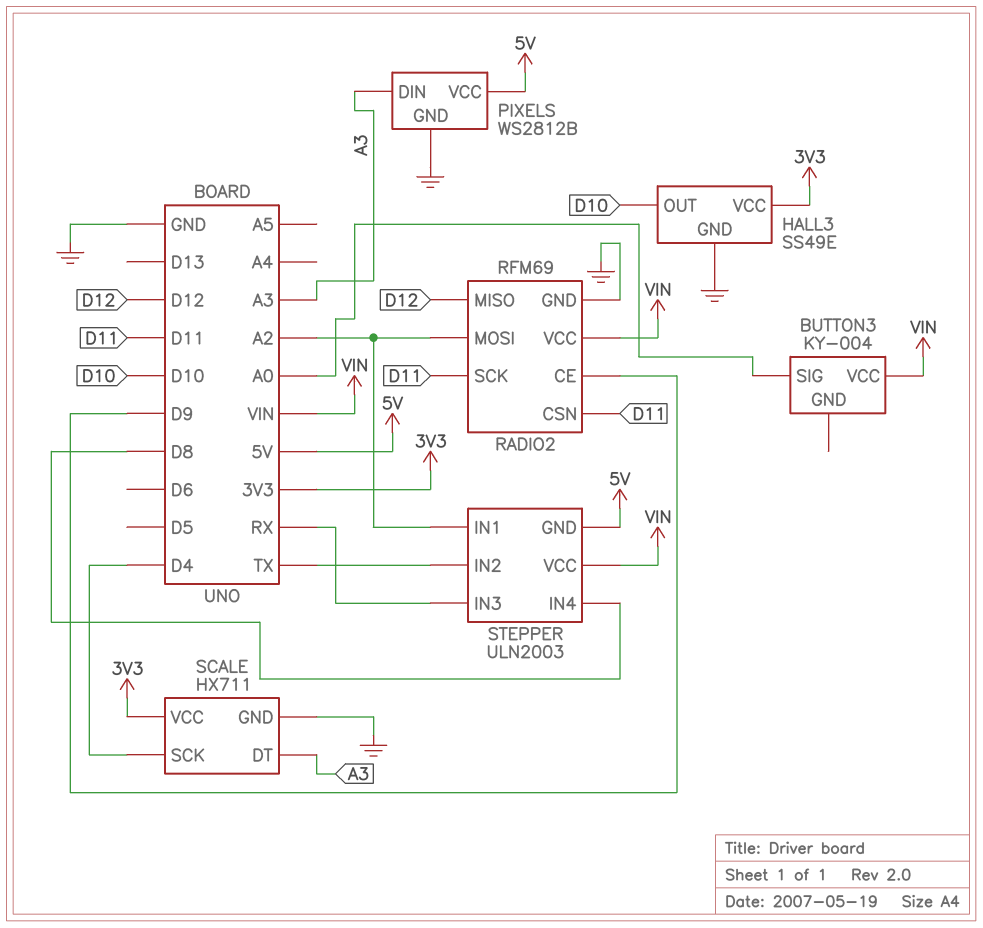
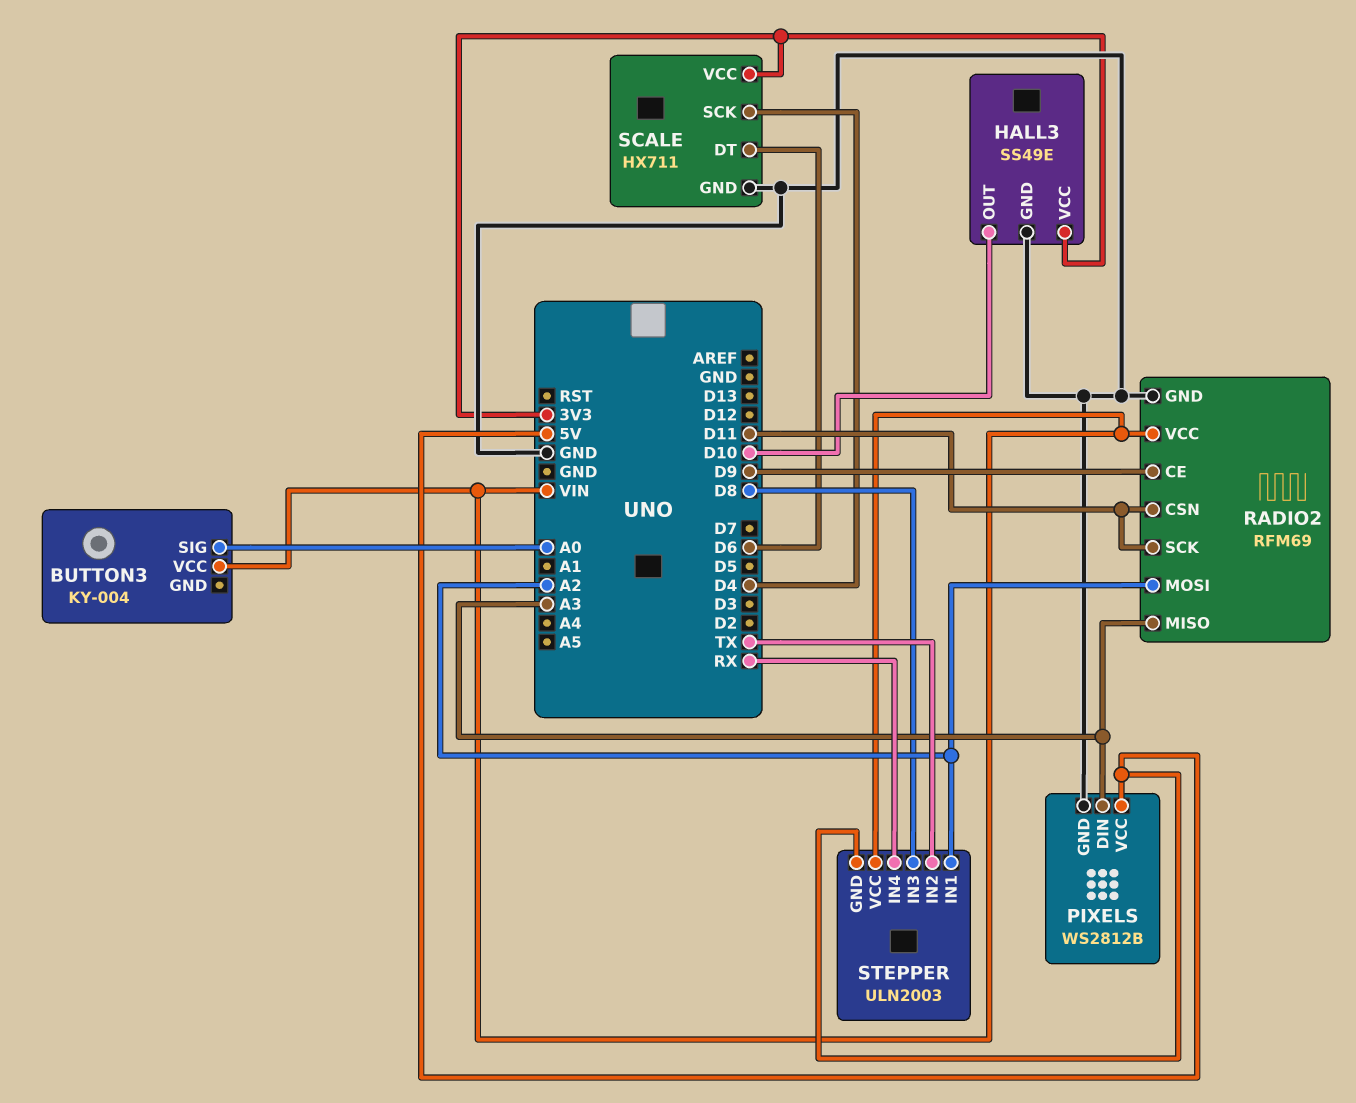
RADIO2 pin MISO: D12 -> A3
SCALE pin DT: A3 -> D6
STEPPER pin IN3: RX -> D8
STEPPER pin IN4: D8 -> RX

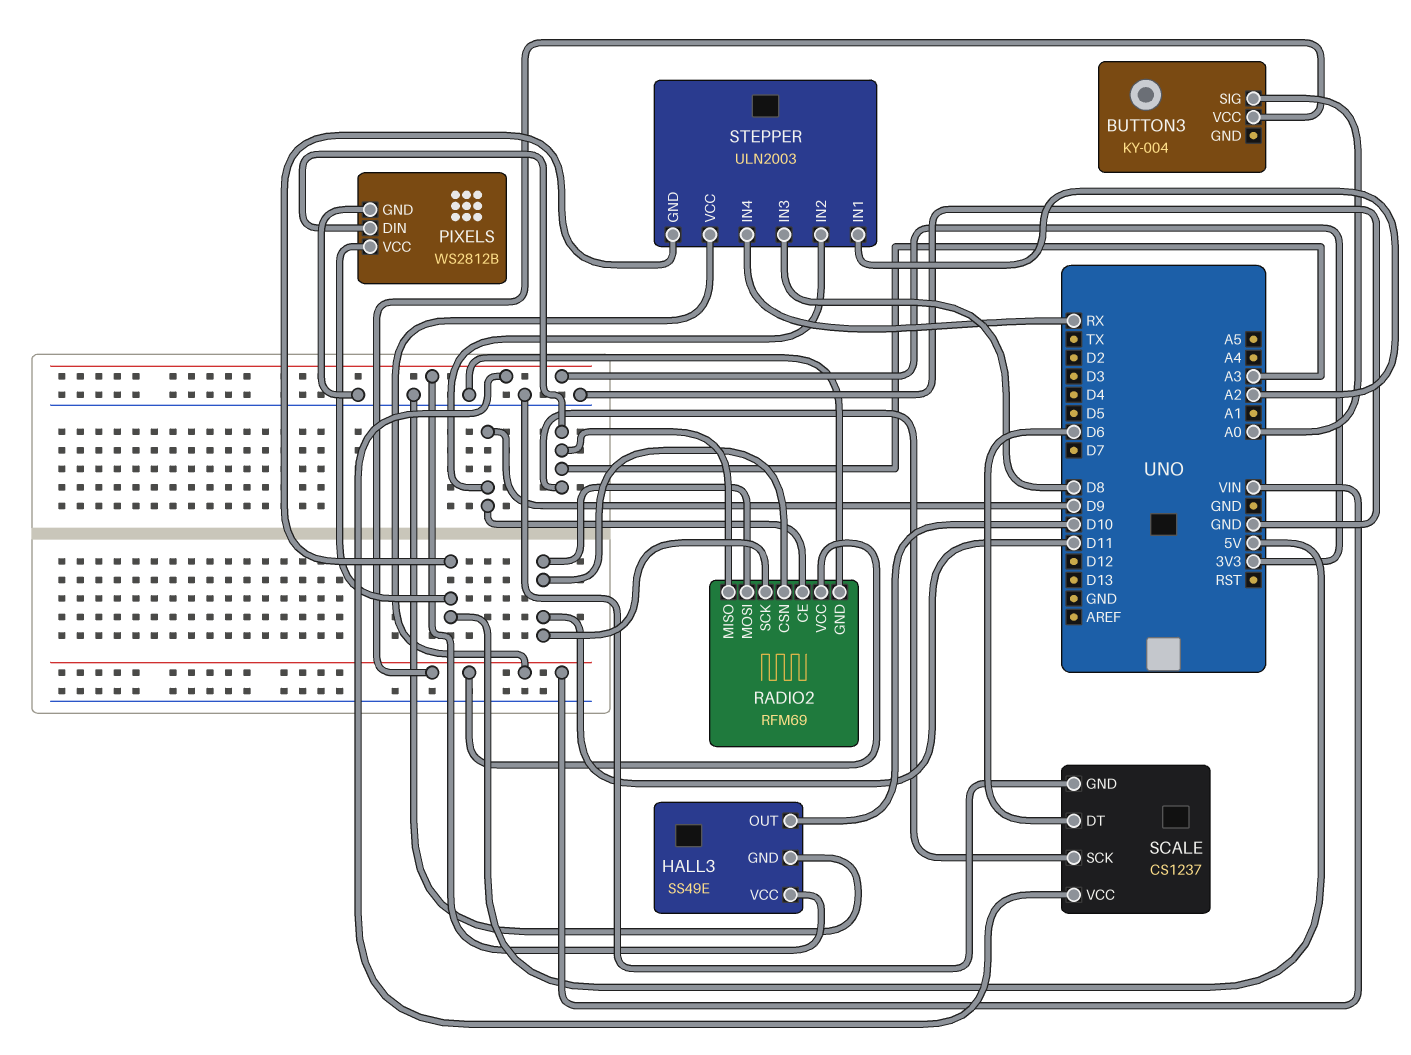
RADIO2 pin MOSI: A2 -> D11
SCALE: HX711 -> CS1237
SCALE pin SCK: D4 -> A3
STEPPER pin IN2: TX -> D9

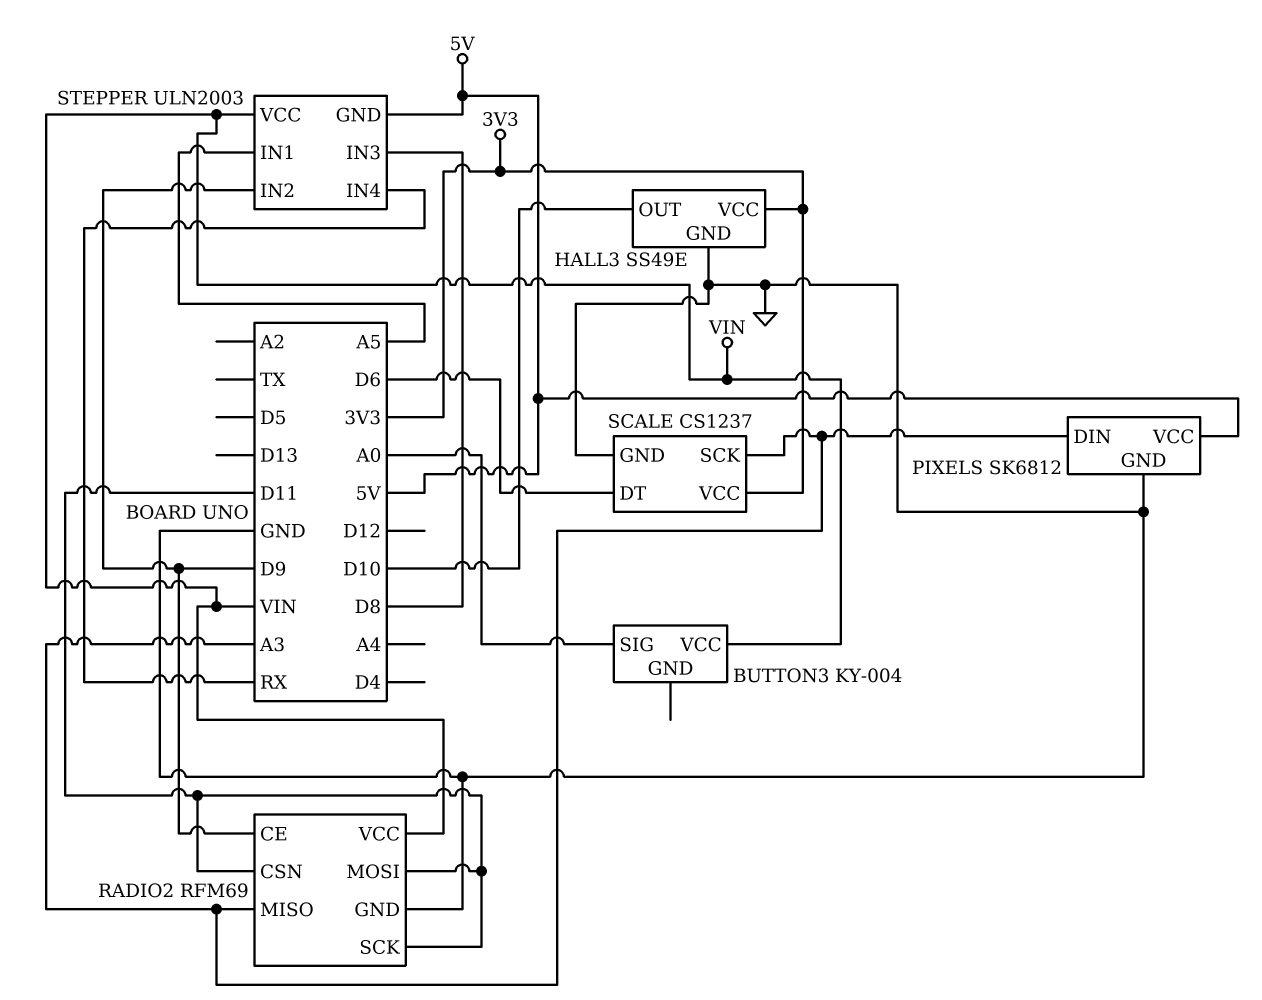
PIXELS: WS2812B -> SK6812
STEPPER pin IN1: A2 -> A5

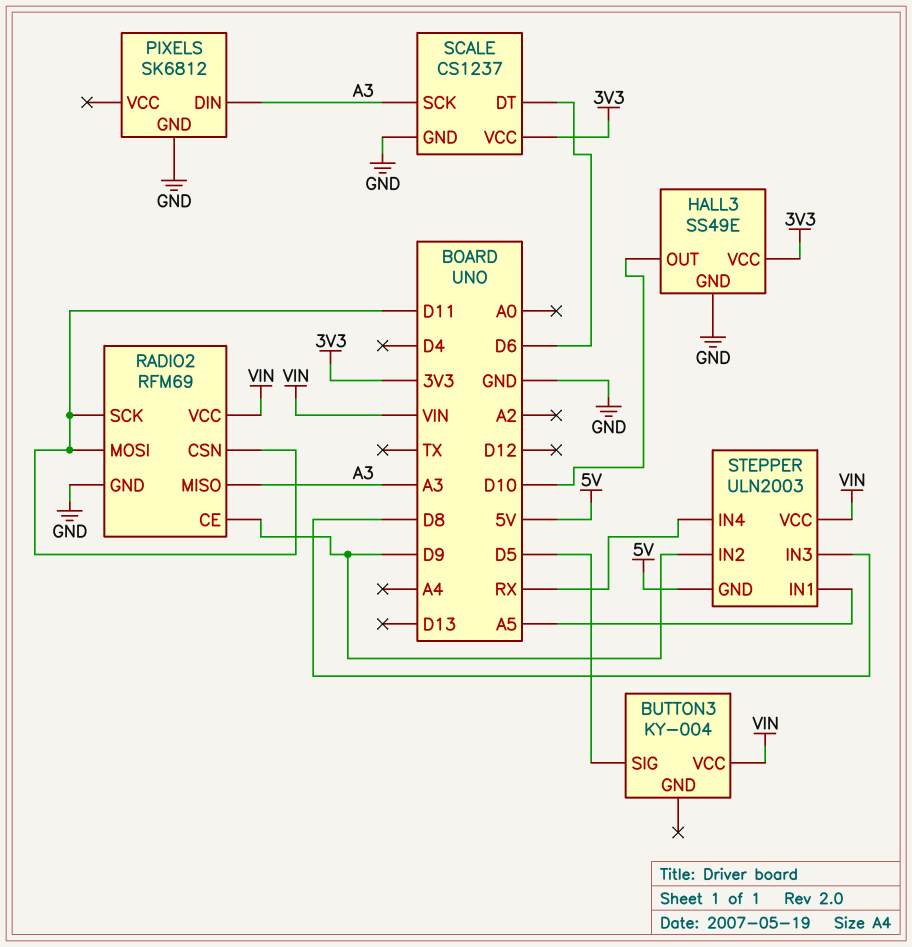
BUTTON3 pin SIG: A0 -> D5
PIXELS pin VCC: 5V -> none

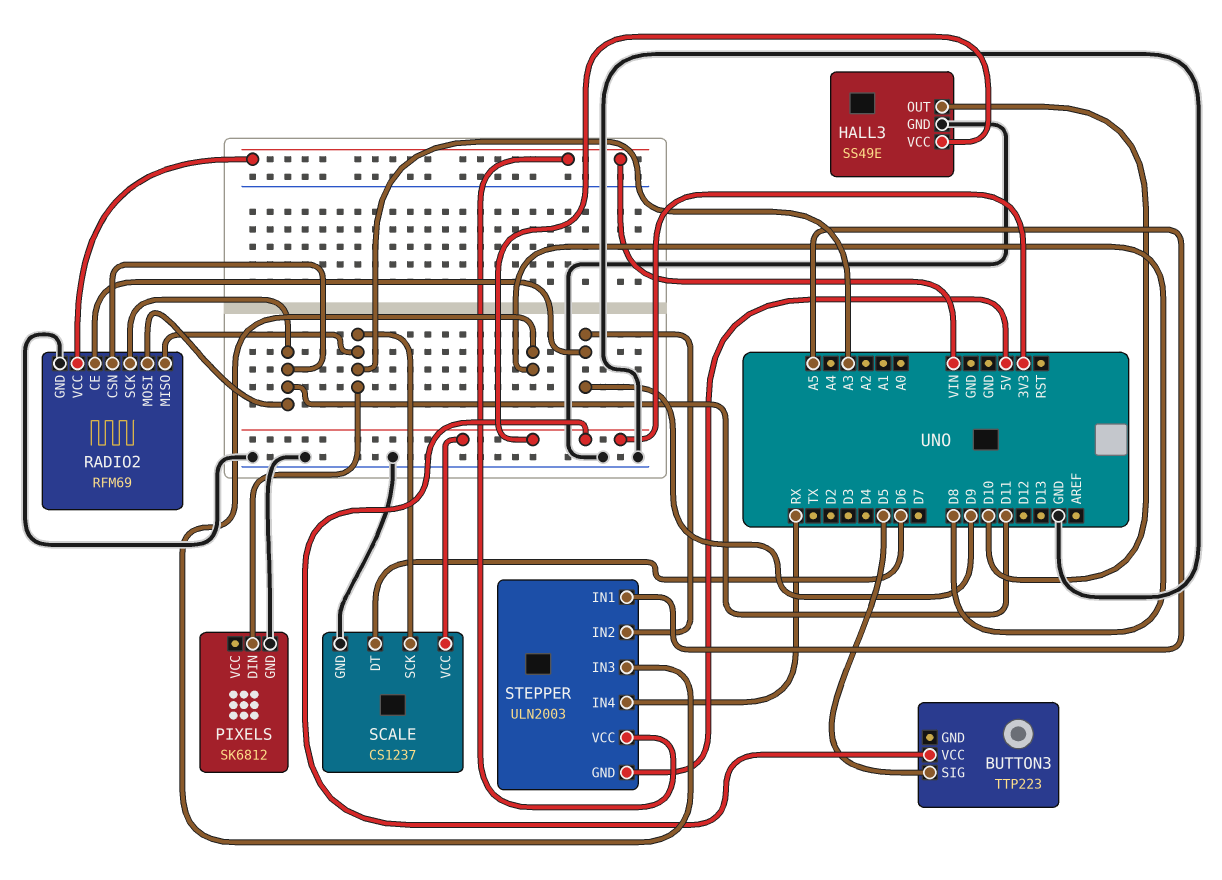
BUTTON3: KY-004 -> TTP223
BUTTON3 pin VCC: VIN -> 3V3

